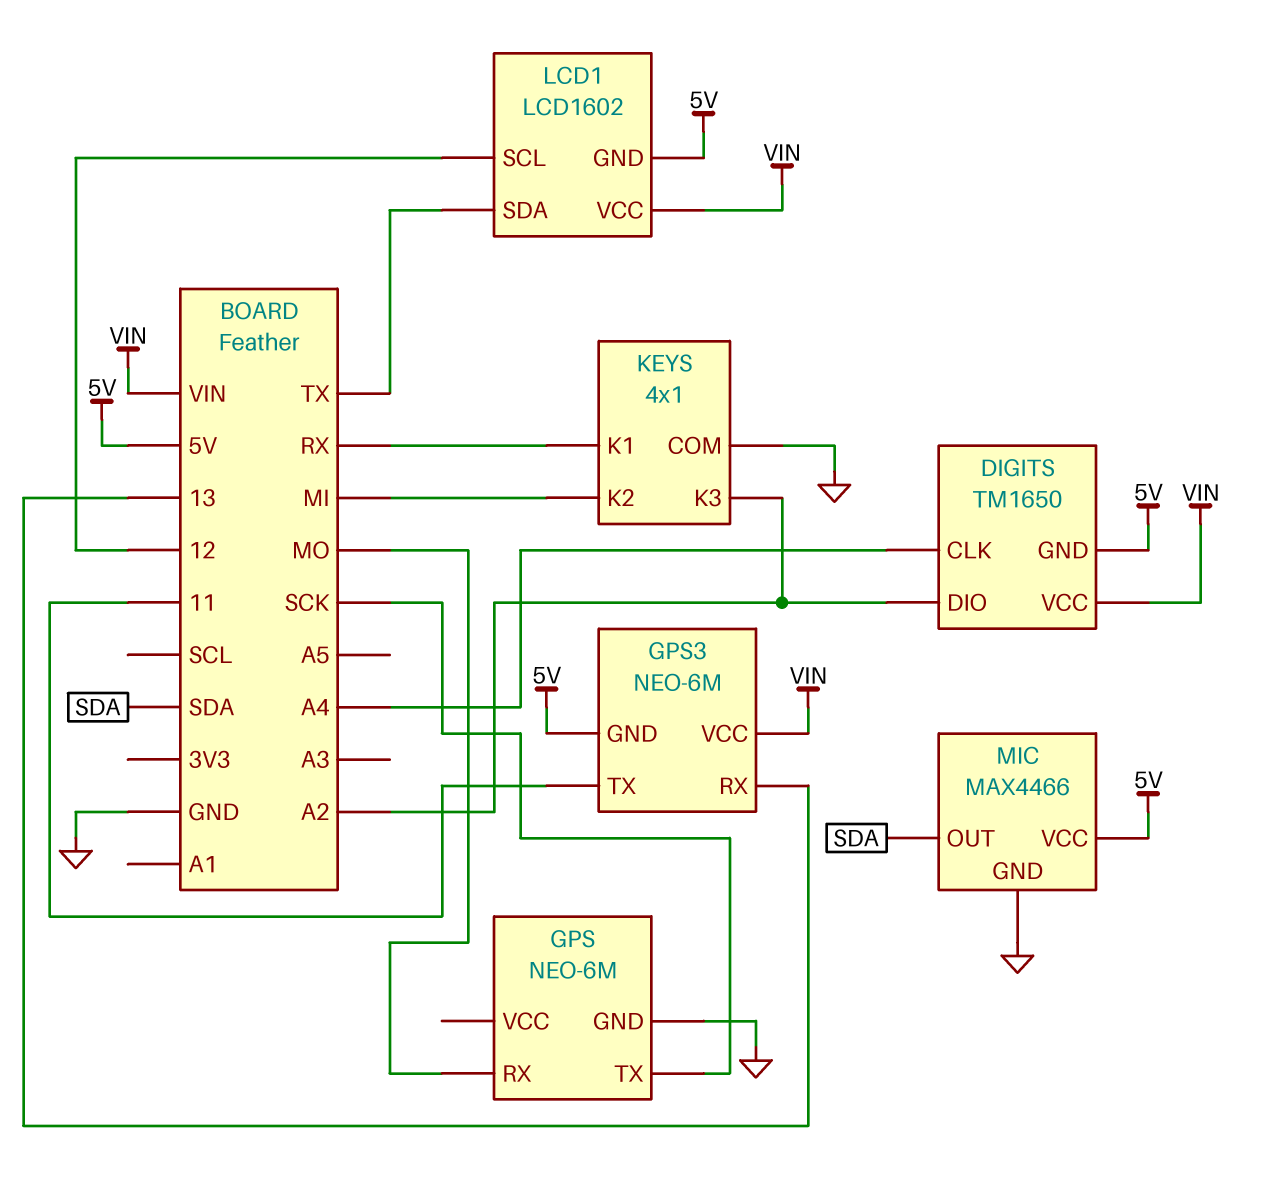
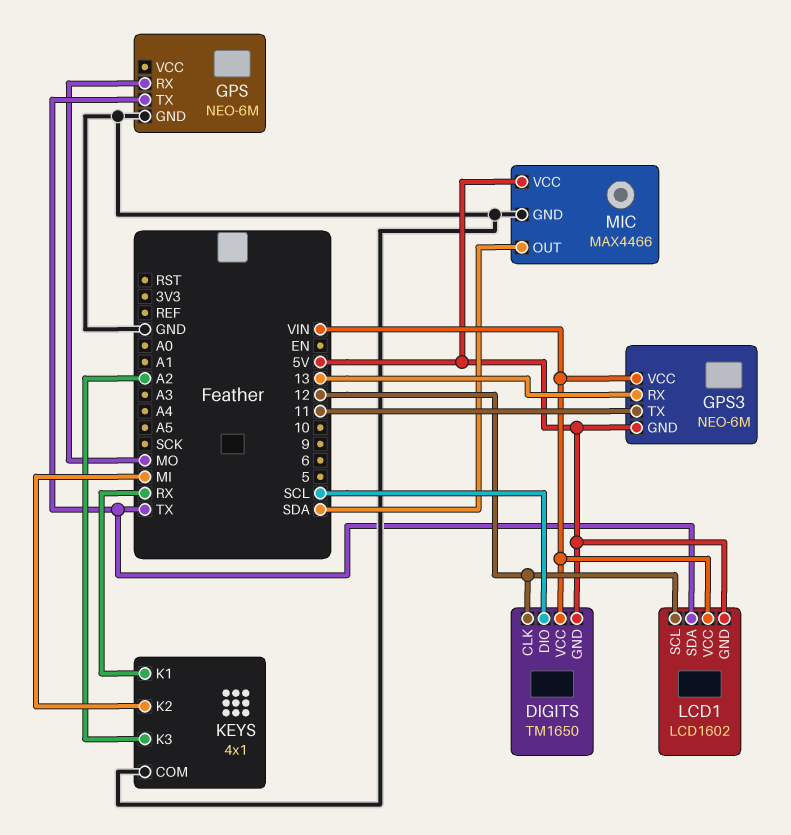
DIGITS pin CLK: A4 -> 12
DIGITS pin DIO: A2 -> SCL
GPS pin TX: SCK -> TX

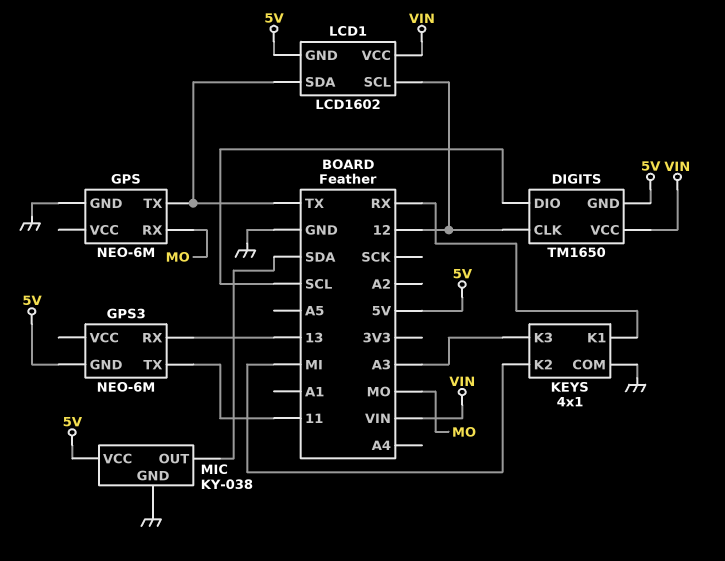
GPS3 pin VCC: VIN -> none
KEYS pin K3: A2 -> A3
MIC: MAX4466 -> KY-038

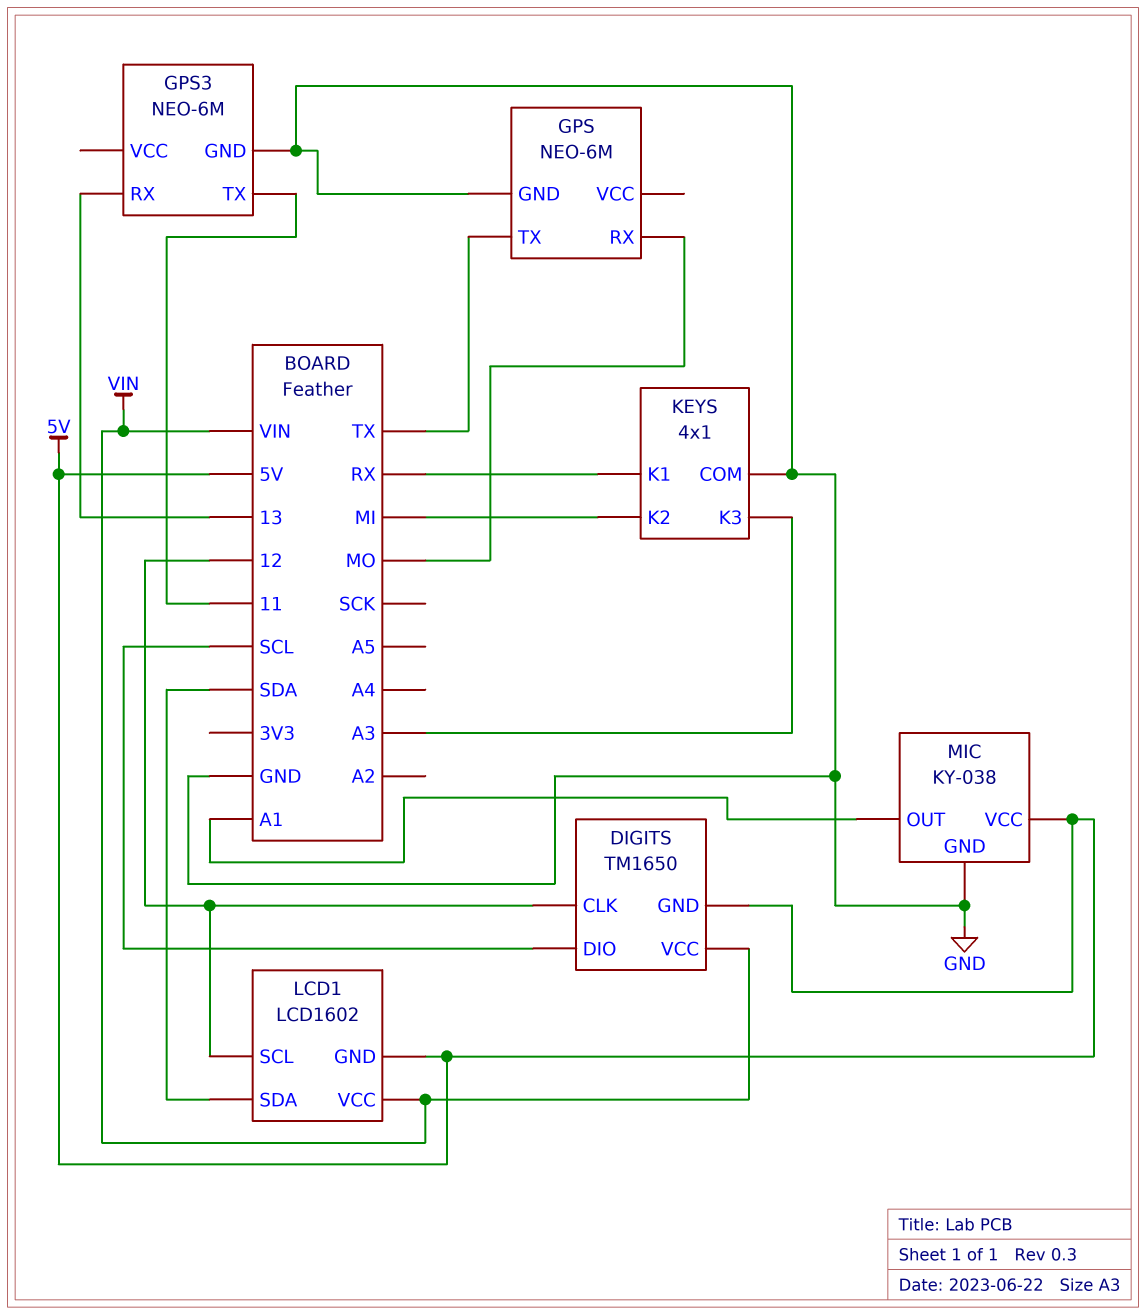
GPS3 pin GND: 5V -> GND
LCD1 pin SDA: TX -> SDA
MIC pin OUT: SDA -> A1

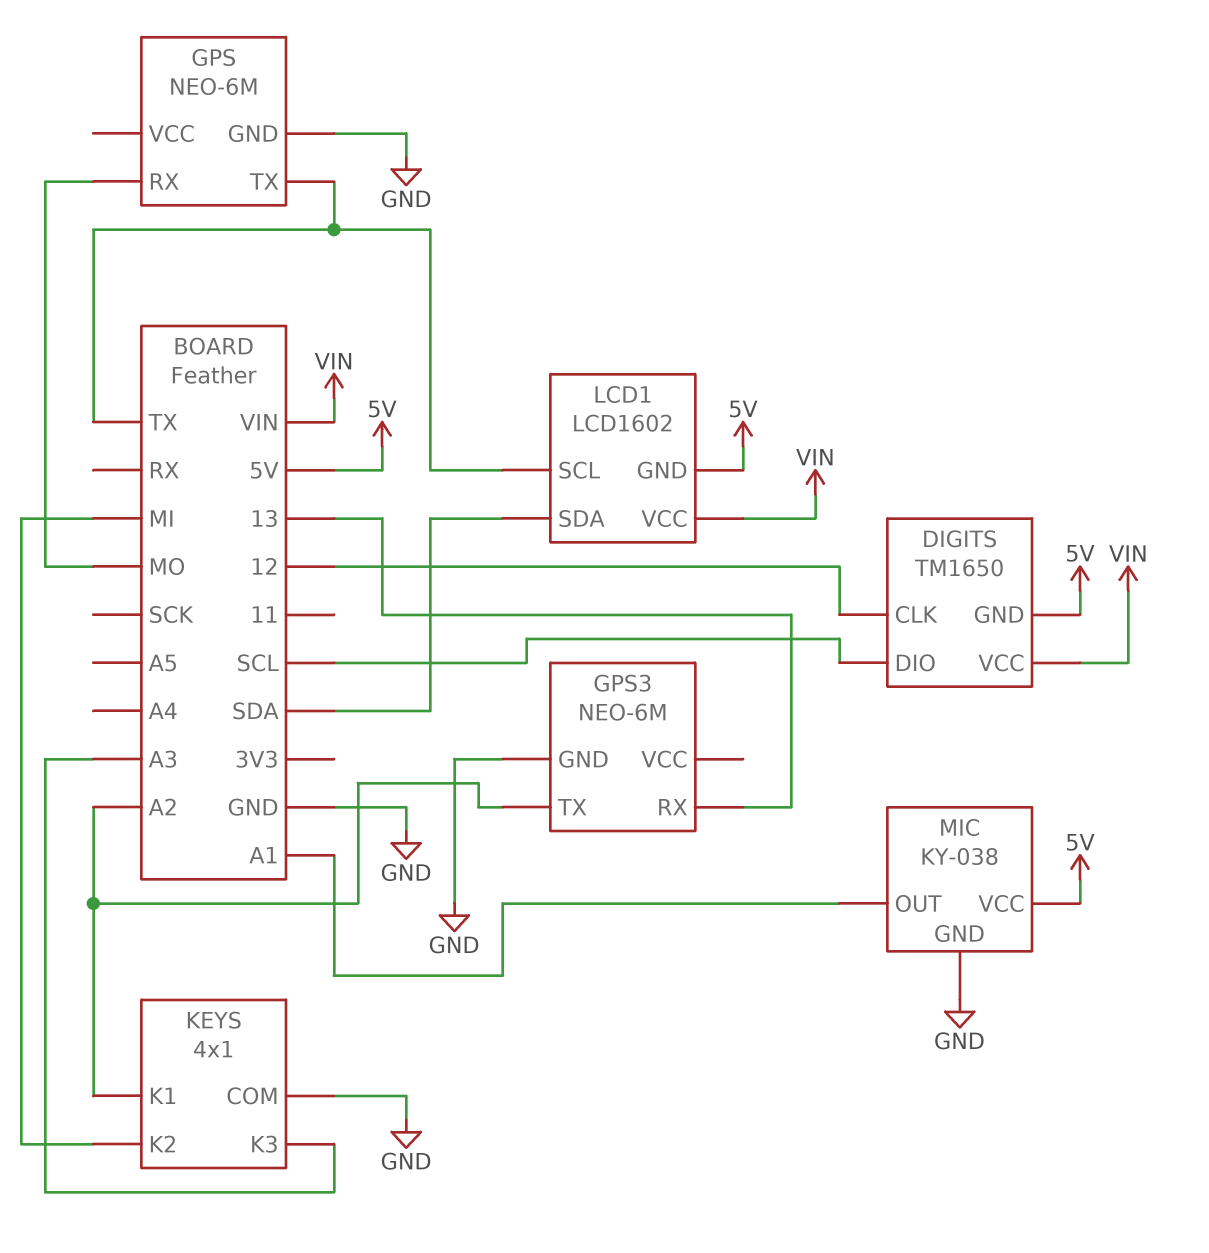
GPS3 pin TX: 11 -> A2
KEYS pin K1: RX -> A2
LCD1 pin SCL: 12 -> TX

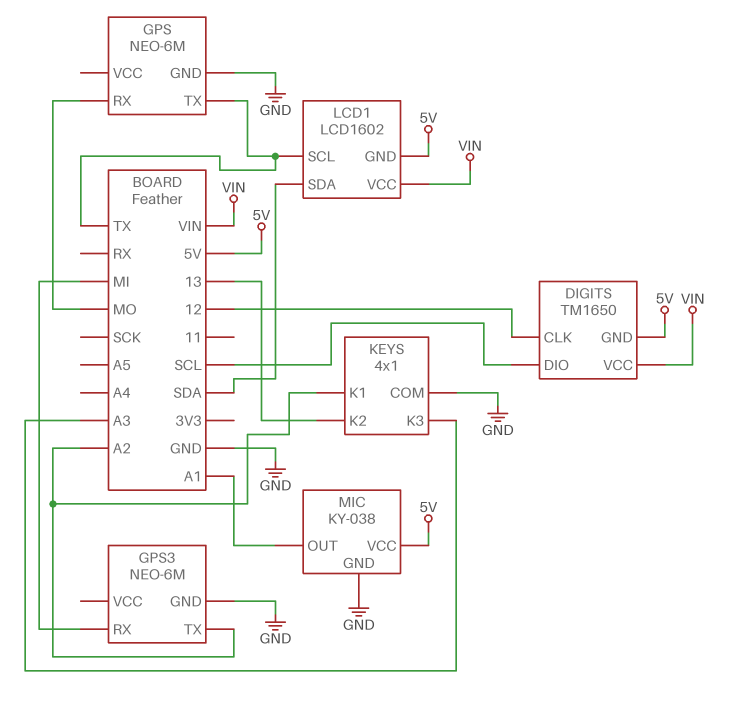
GPS3 pin RX: 13 -> MI
KEYS pin K2: MI -> 13

